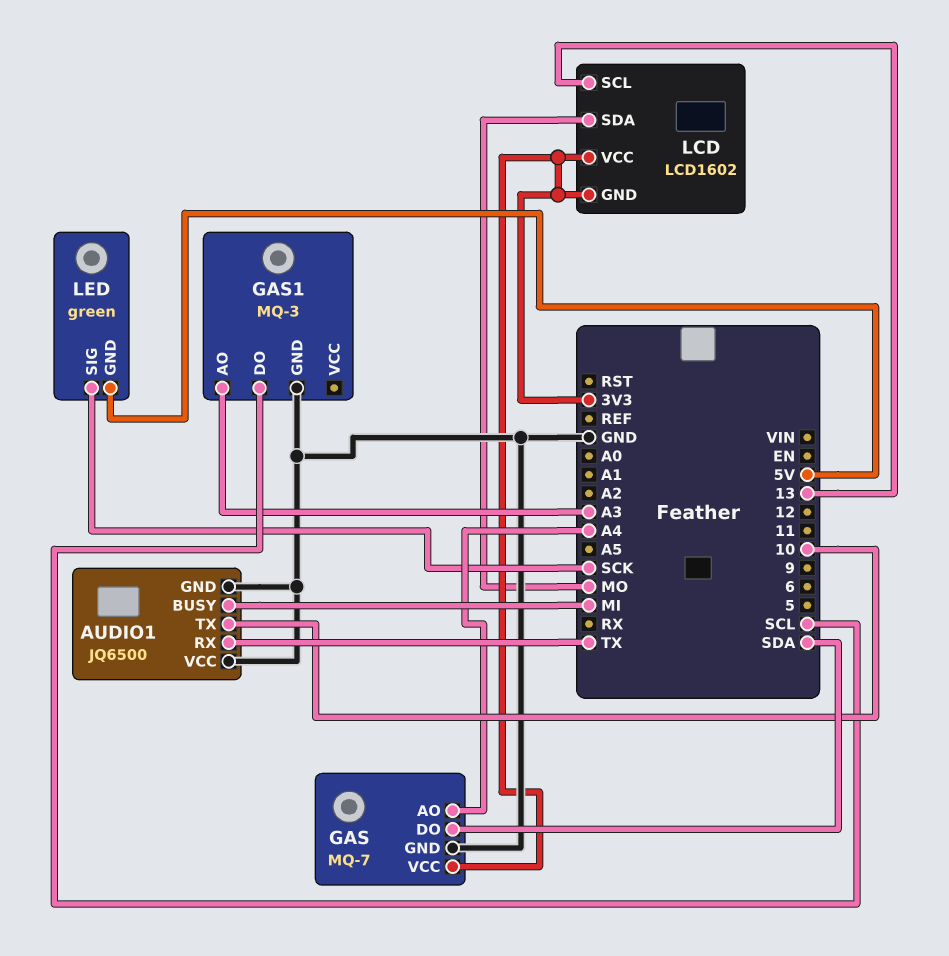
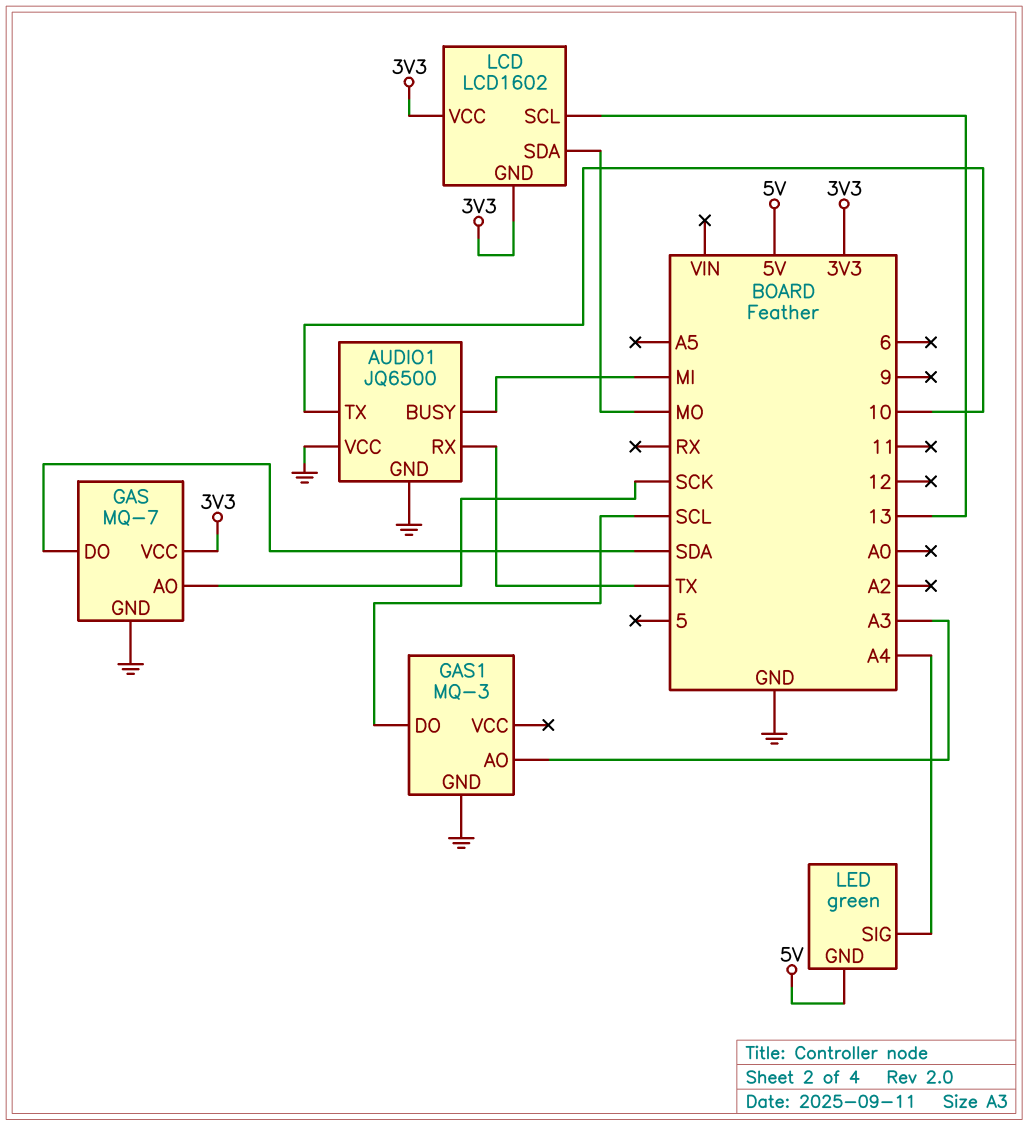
GAS pin AO: A4 -> SCK
LED pin SIG: SCK -> A4

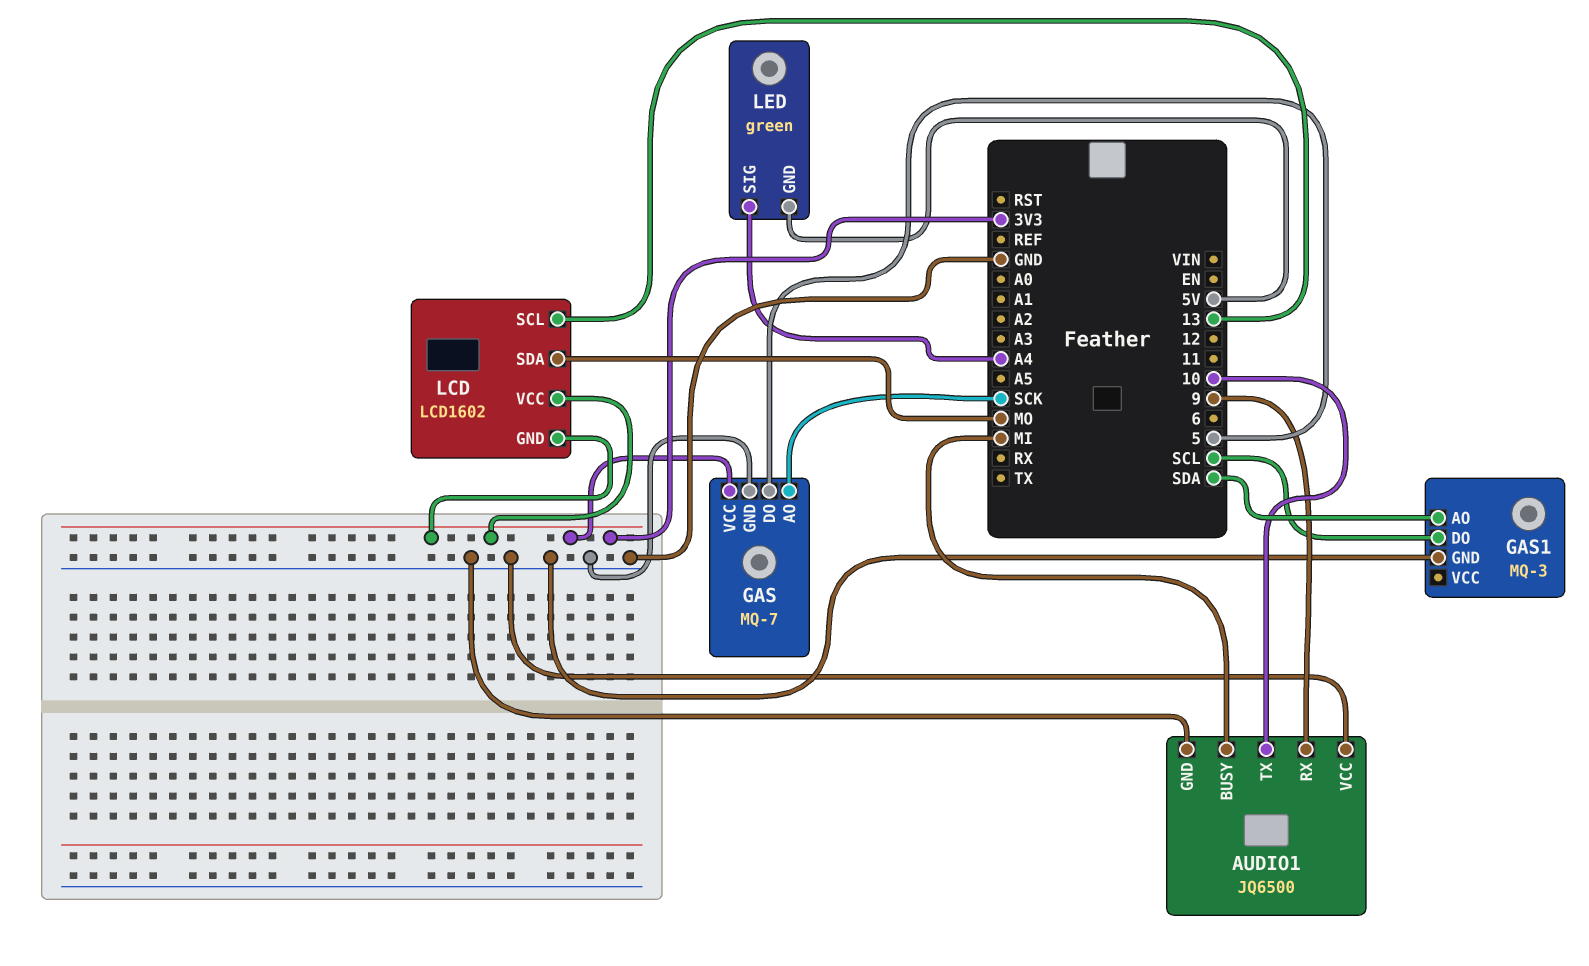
AUDIO1 pin RX: TX -> 9
GAS pin DO: SDA -> 5
GAS1 pin AO: A3 -> SDA

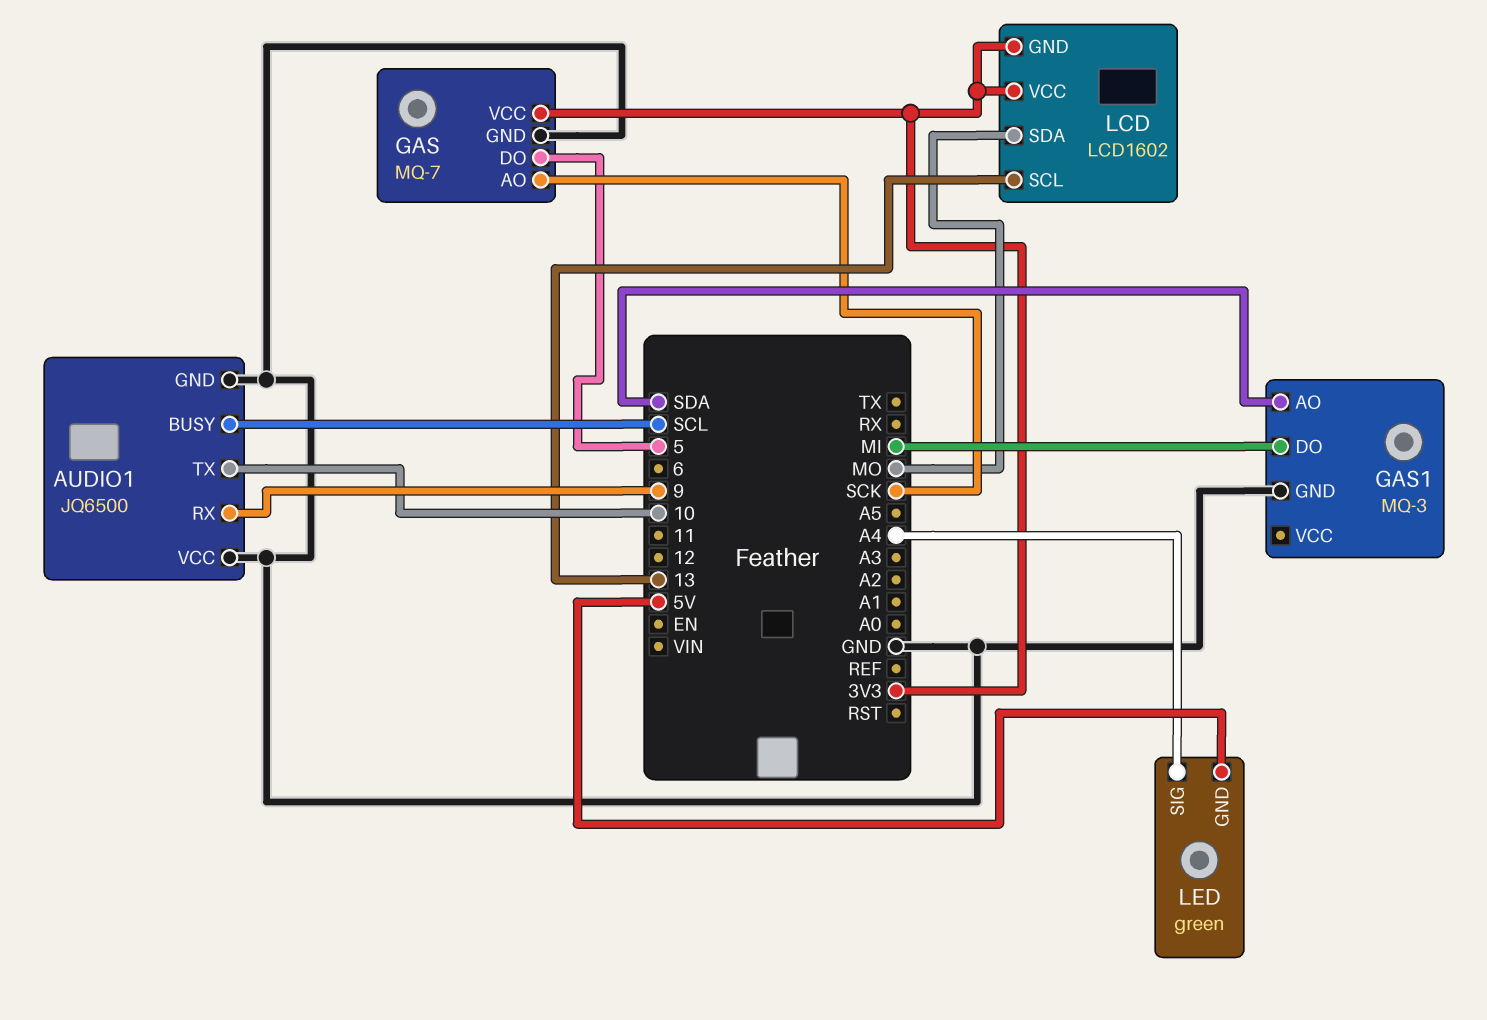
AUDIO1 pin BUSY: MI -> SCL
GAS1 pin DO: SCL -> MI

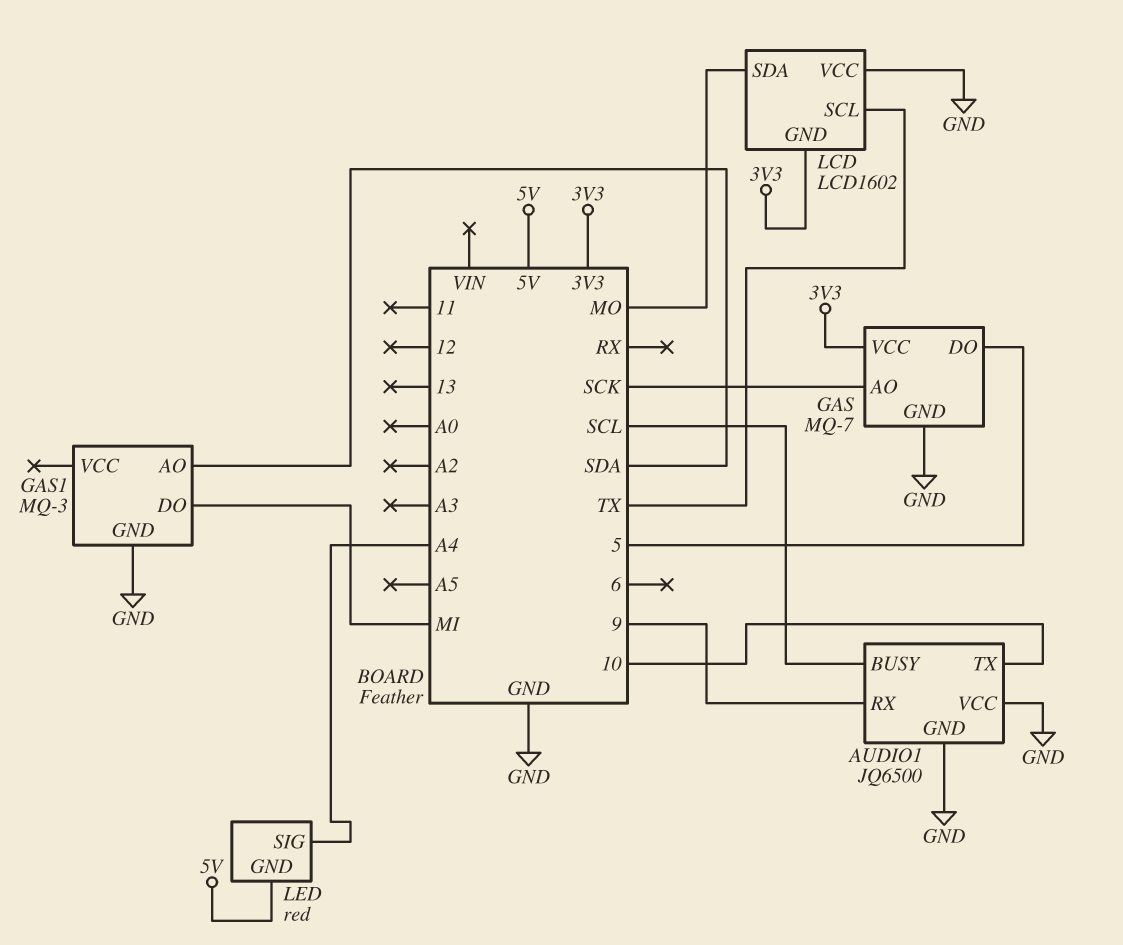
LCD pin SCL: 13 -> TX
LCD pin VCC: 3V3 -> GND
LED: green -> red

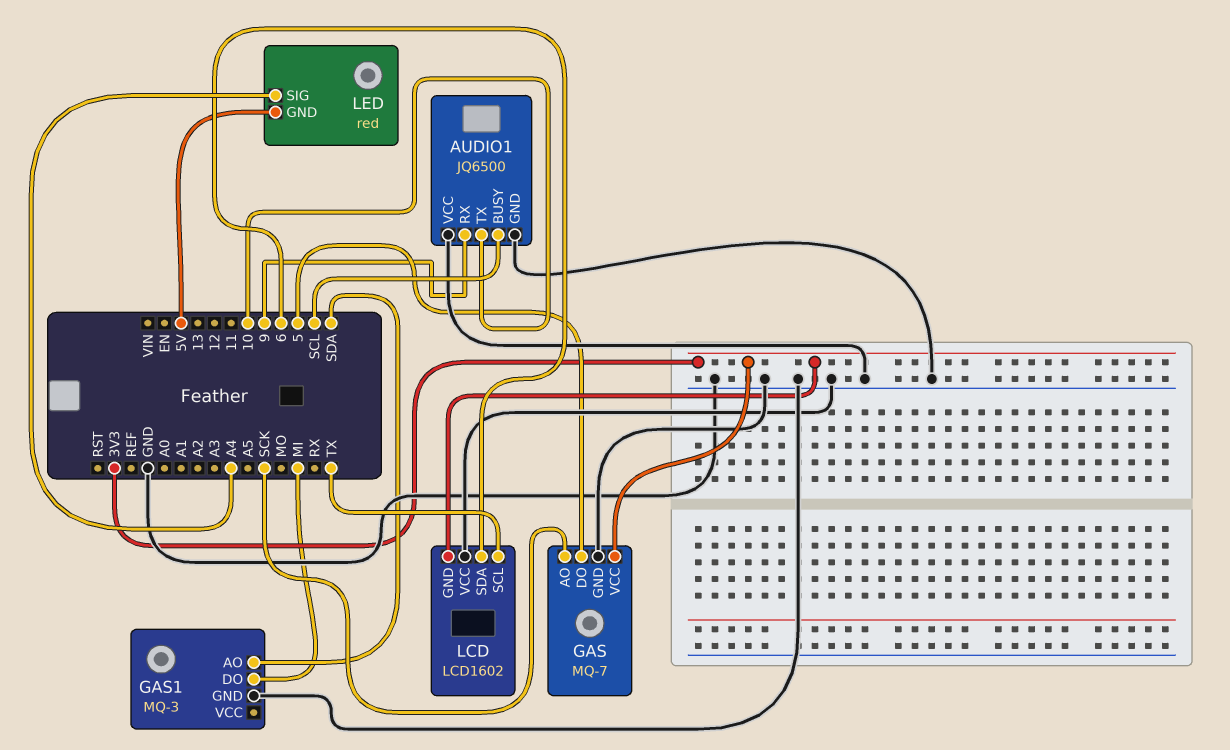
LCD pin SDA: MO -> 6

